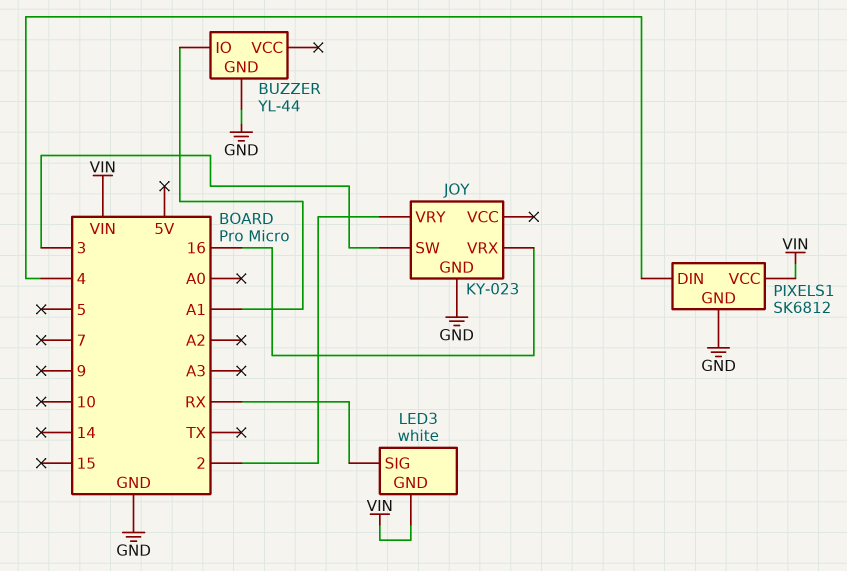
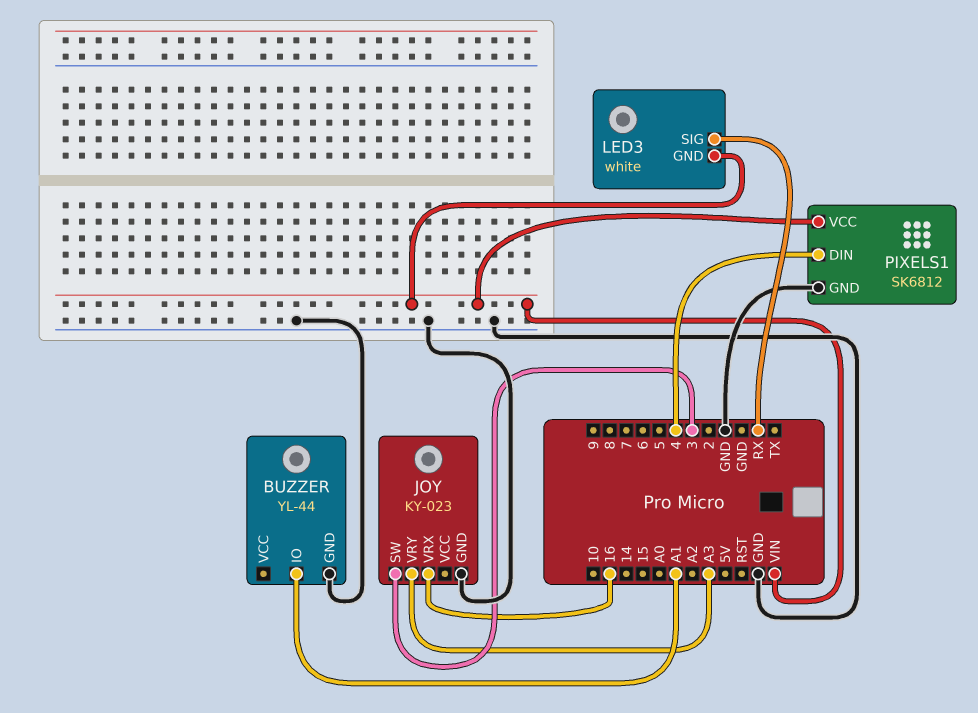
JOY pin VRY: 2 -> A3

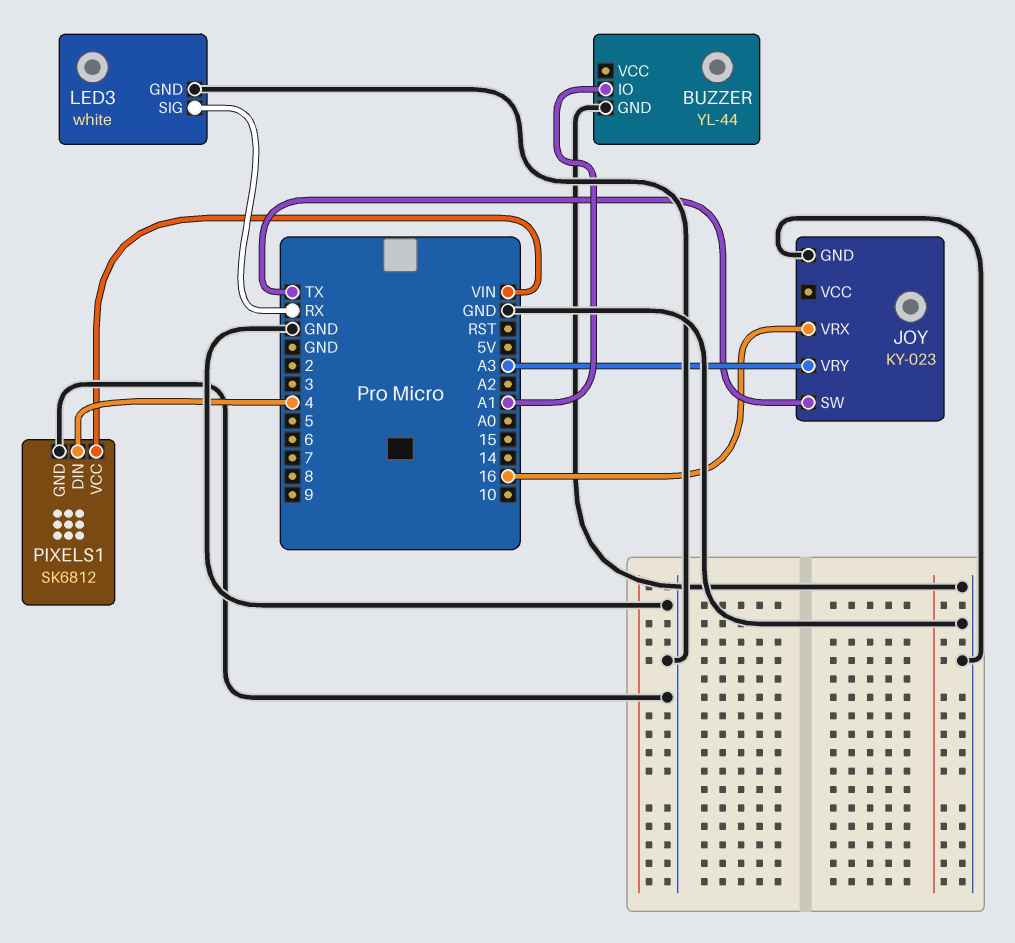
JOY pin SW: 3 -> TX
LED3 pin GND: VIN -> GND

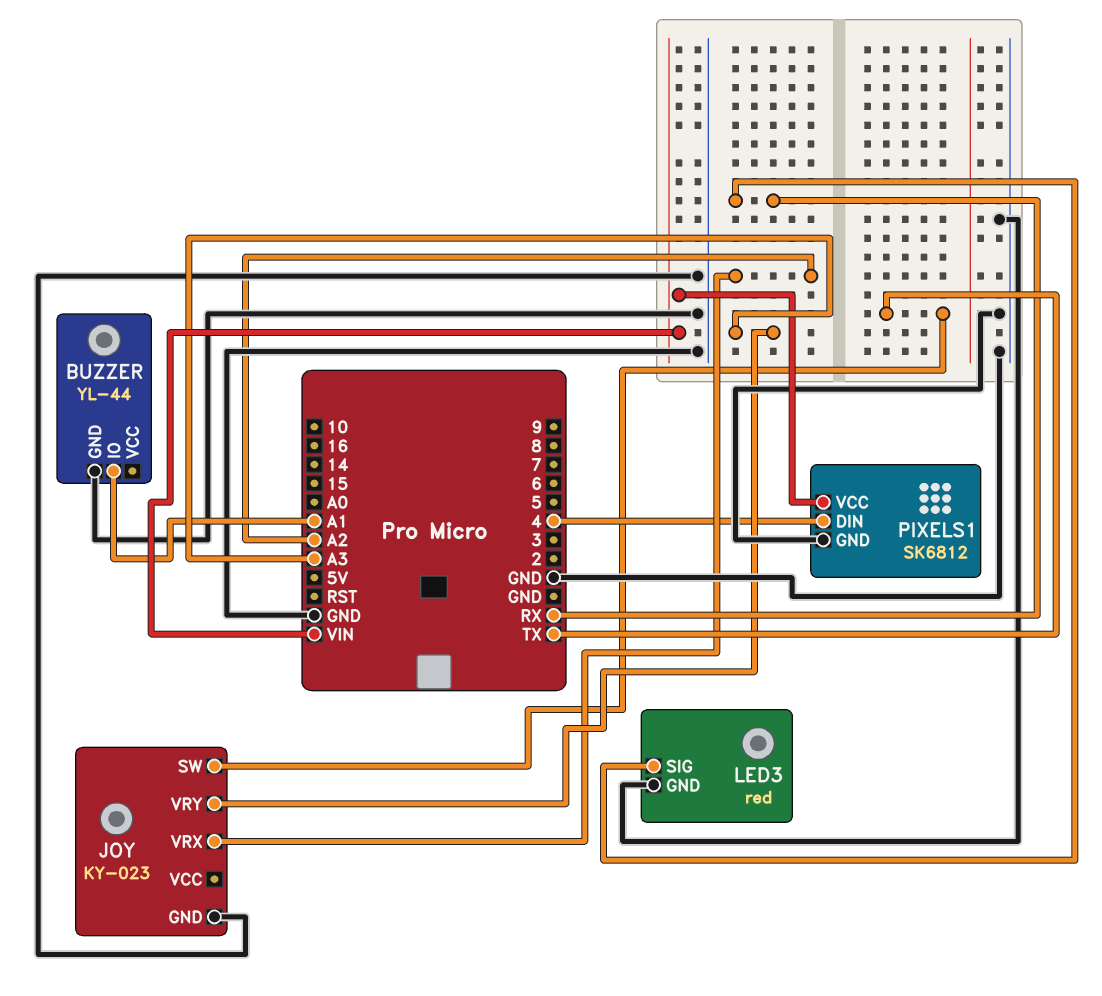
JOY pin VRX: 16 -> A2
LED3: white -> red

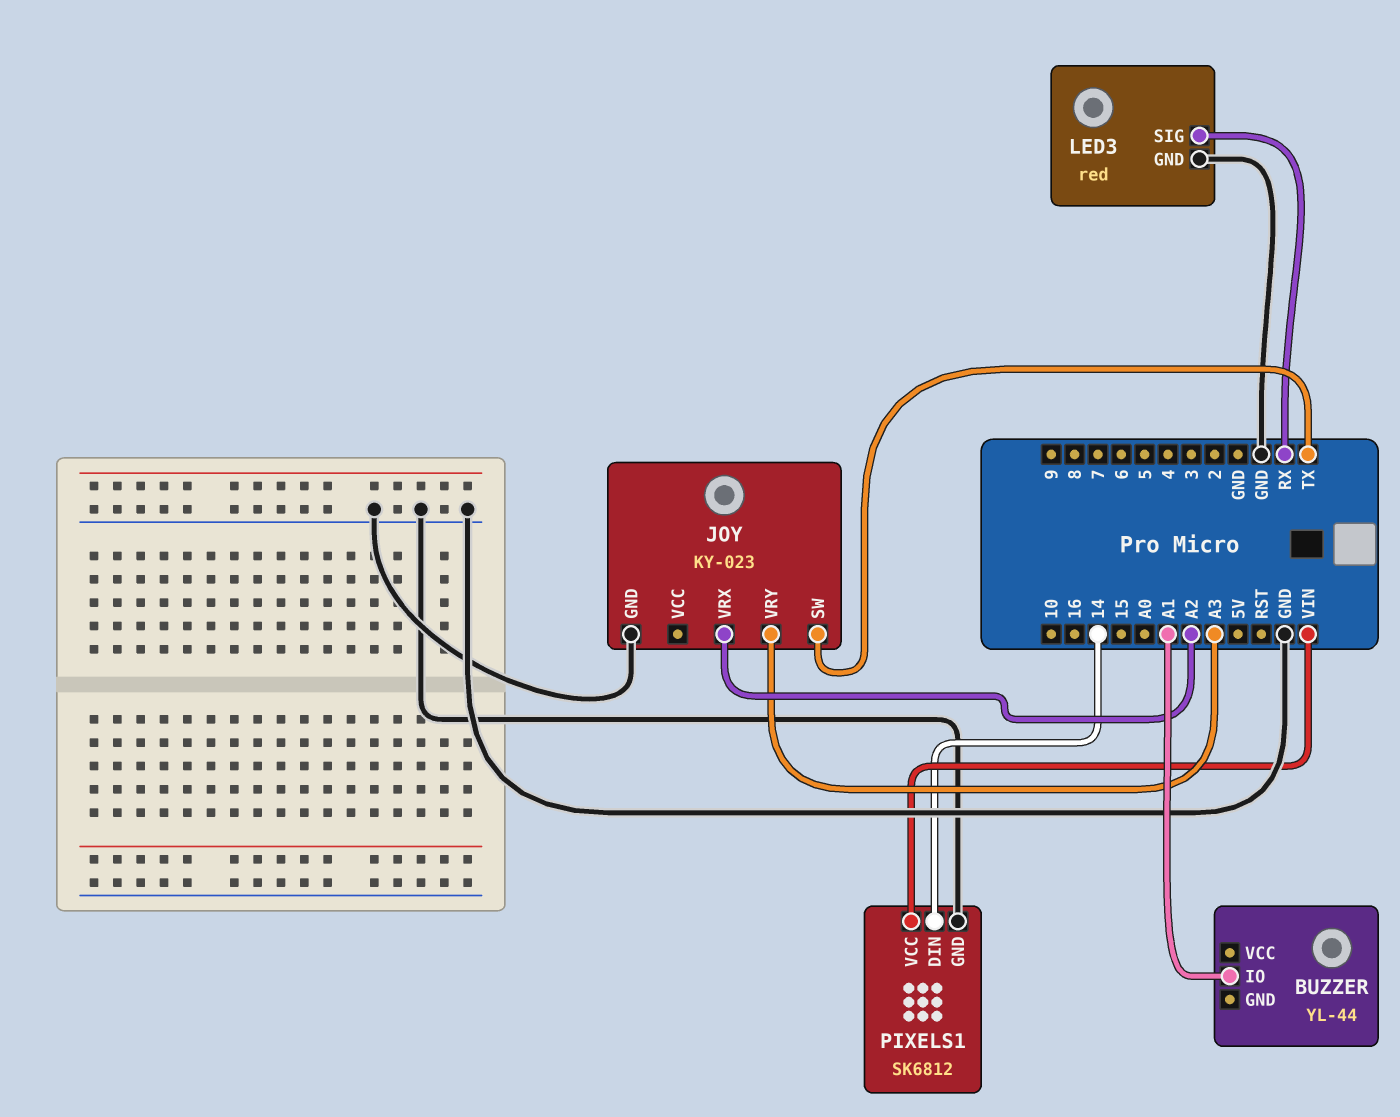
BUZZER pin GND: GND -> none
PIXELS1 pin DIN: 4 -> 14

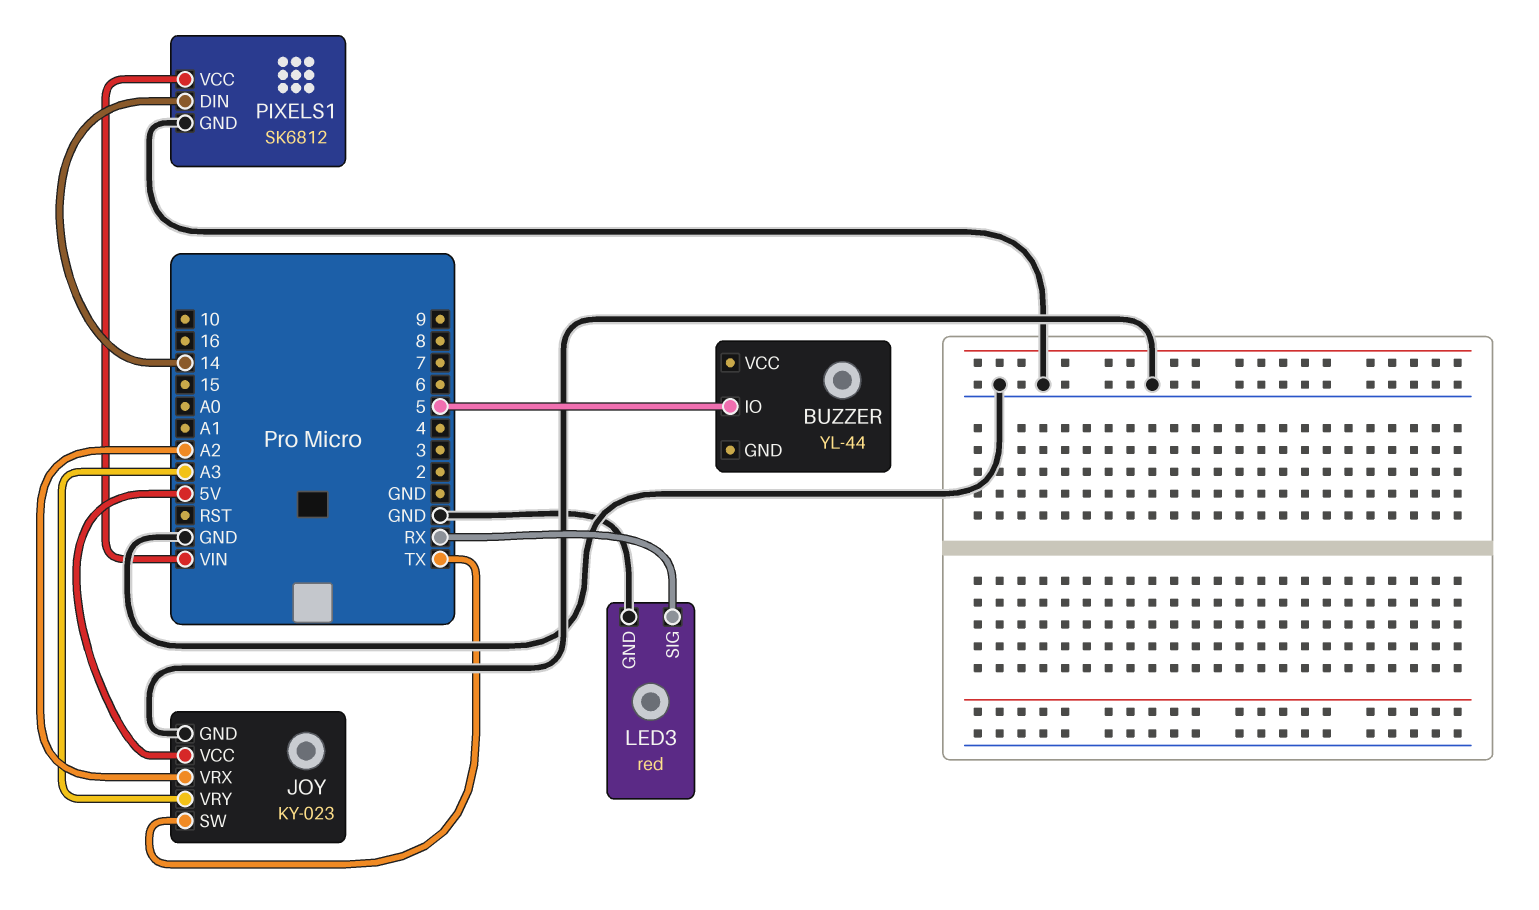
BUZZER pin IO: A1 -> 5
JOY pin VCC: none -> 5V

